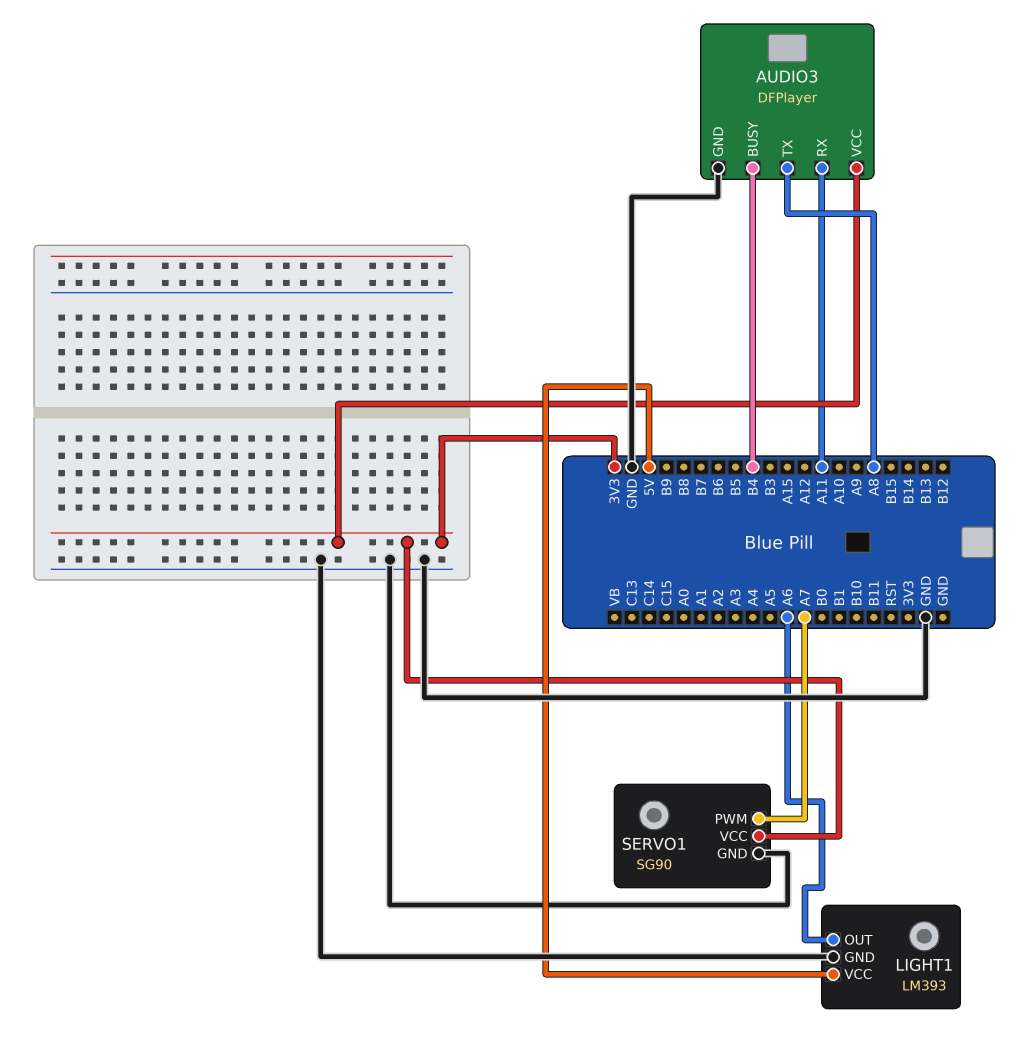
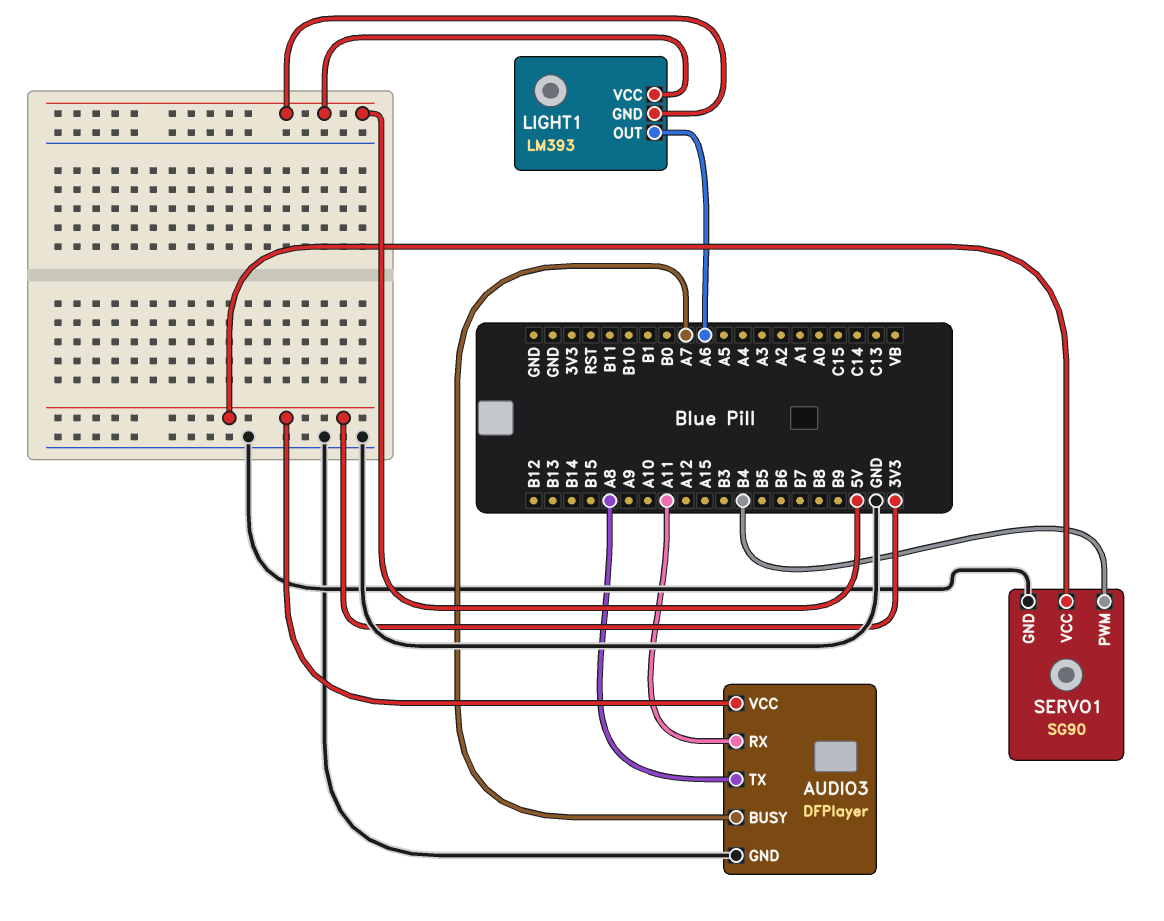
AUDIO3 pin BUSY: B4 -> A7
LIGHT1 pin GND: GND -> 5V
SERVO1 pin PWM: A7 -> B4

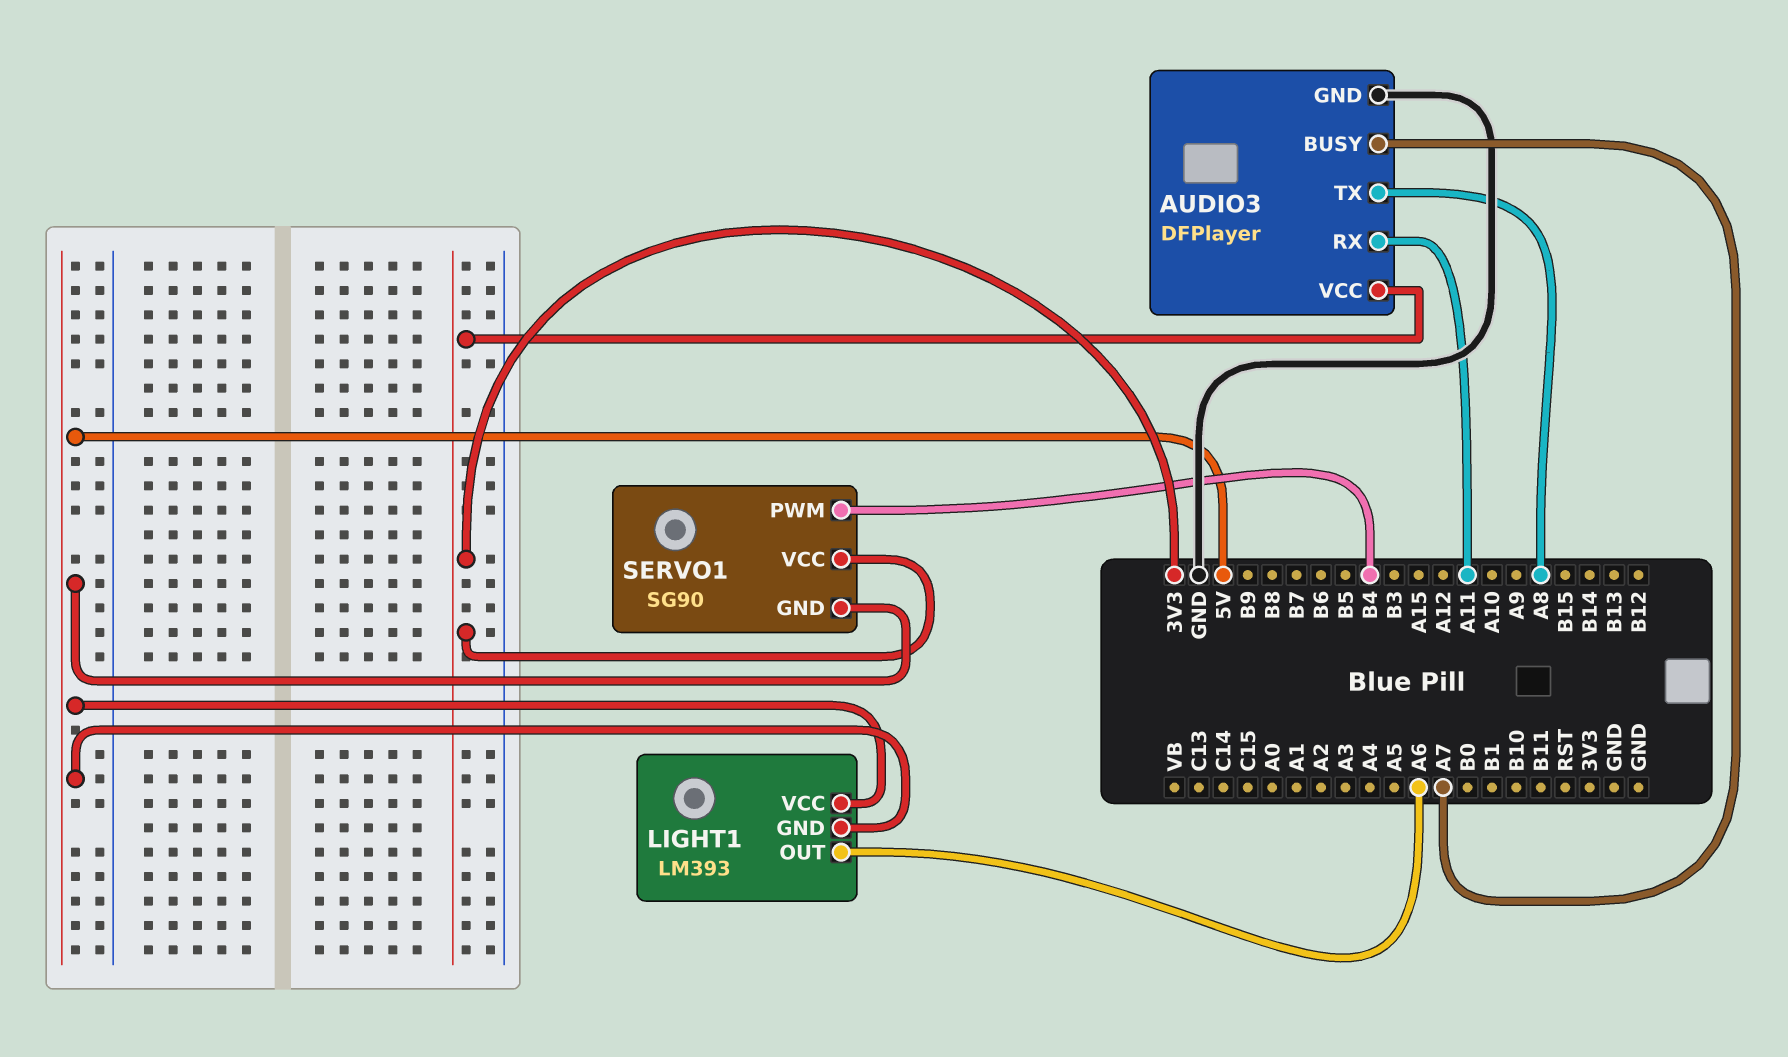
SERVO1 pin GND: GND -> 5V

